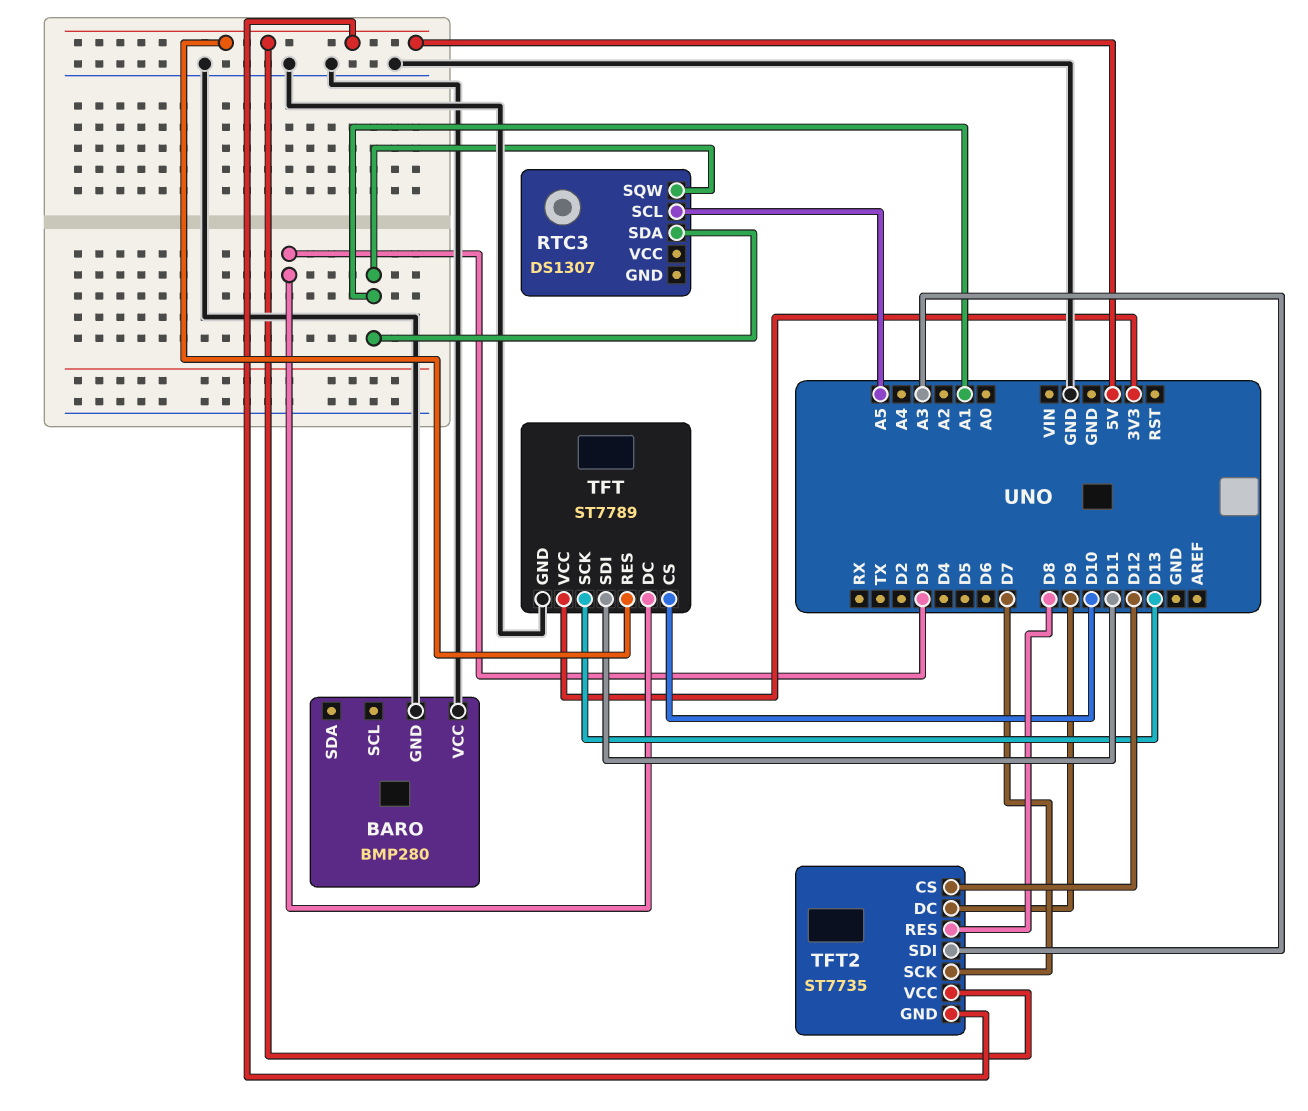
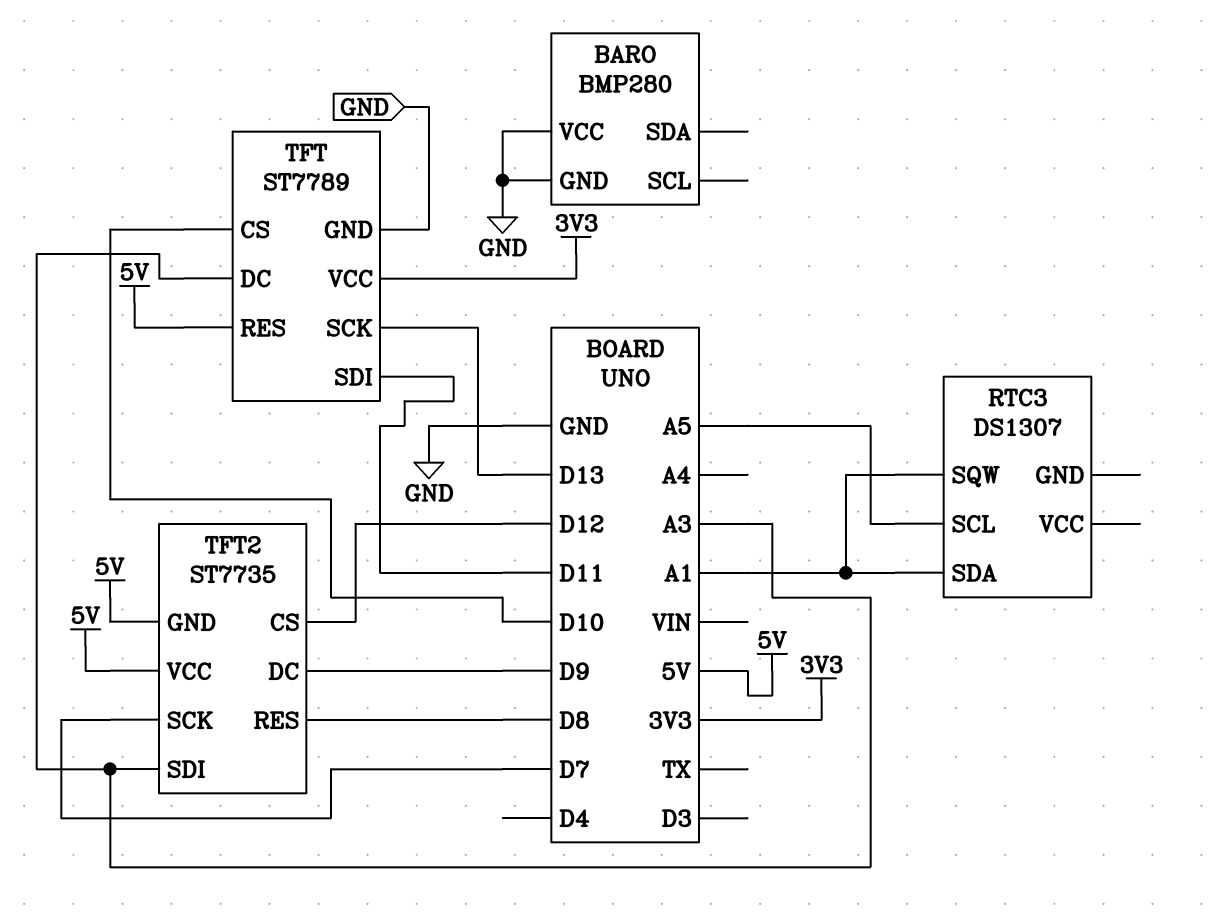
TFT pin DC: D3 -> A3

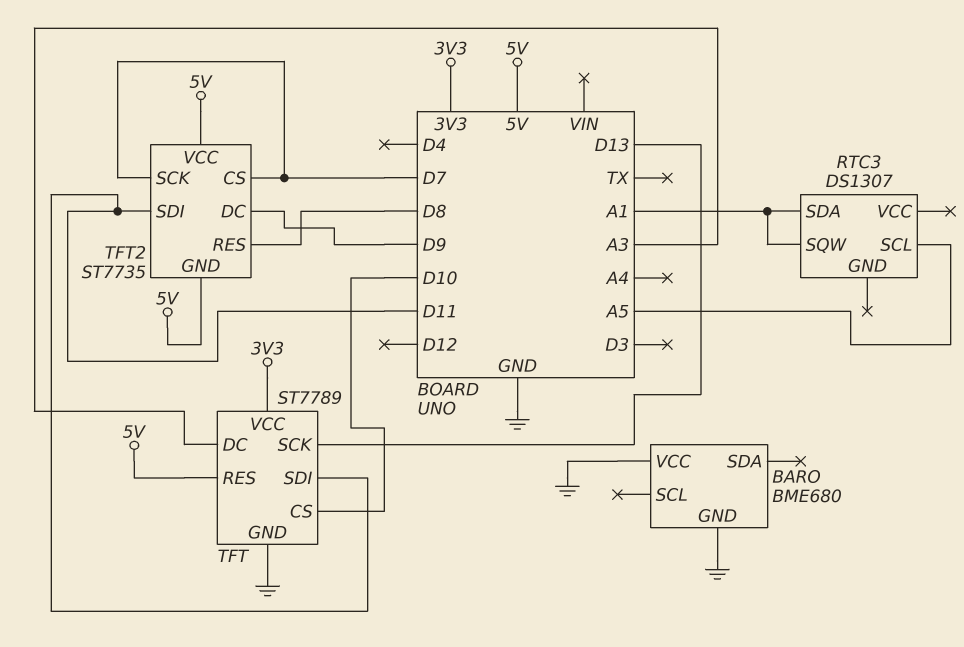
BARO: BMP280 -> BME680
TFT2 pin CS: D12 -> D7
TFT2 pin SDI: A3 -> D11

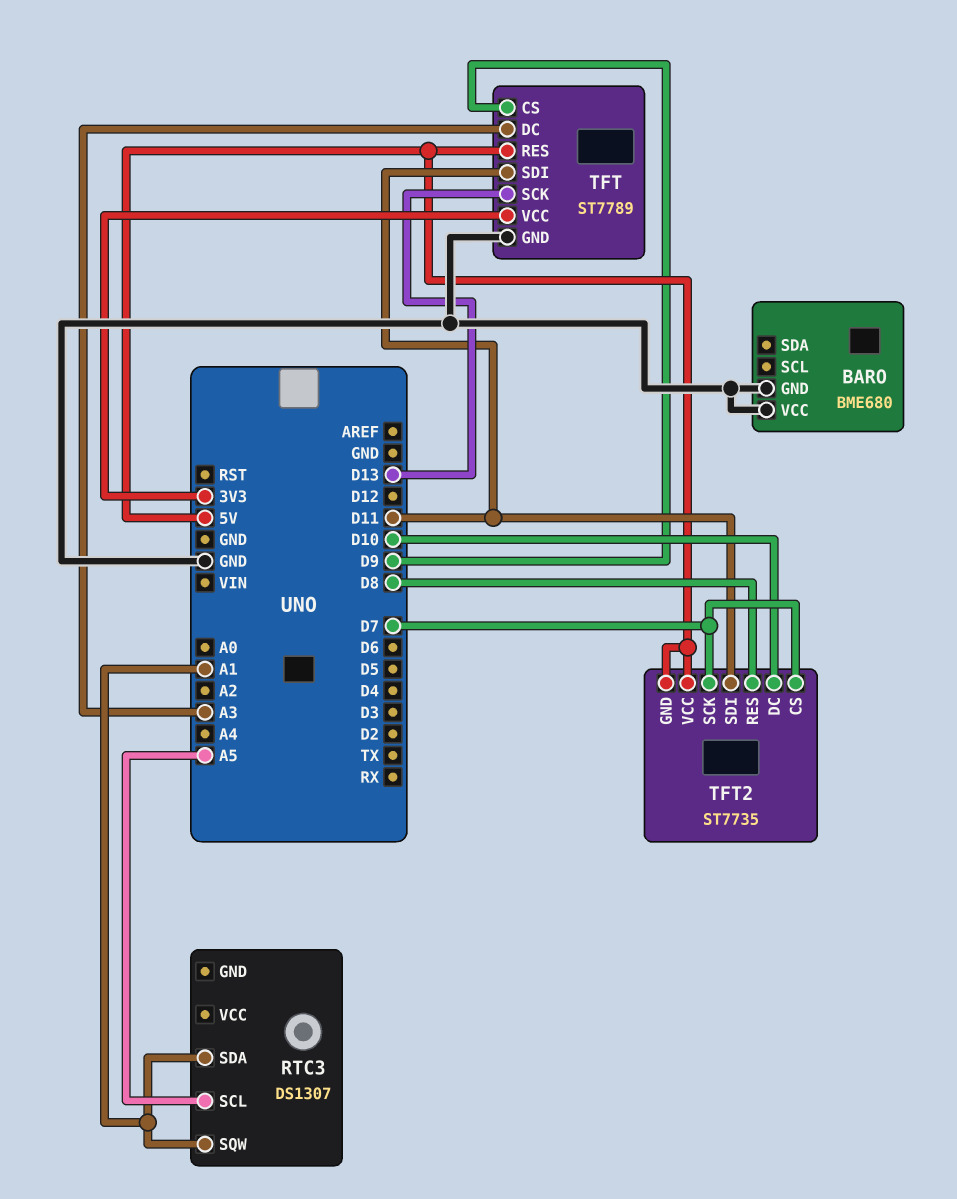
TFT pin CS: D10 -> D9
TFT2 pin DC: D9 -> D10

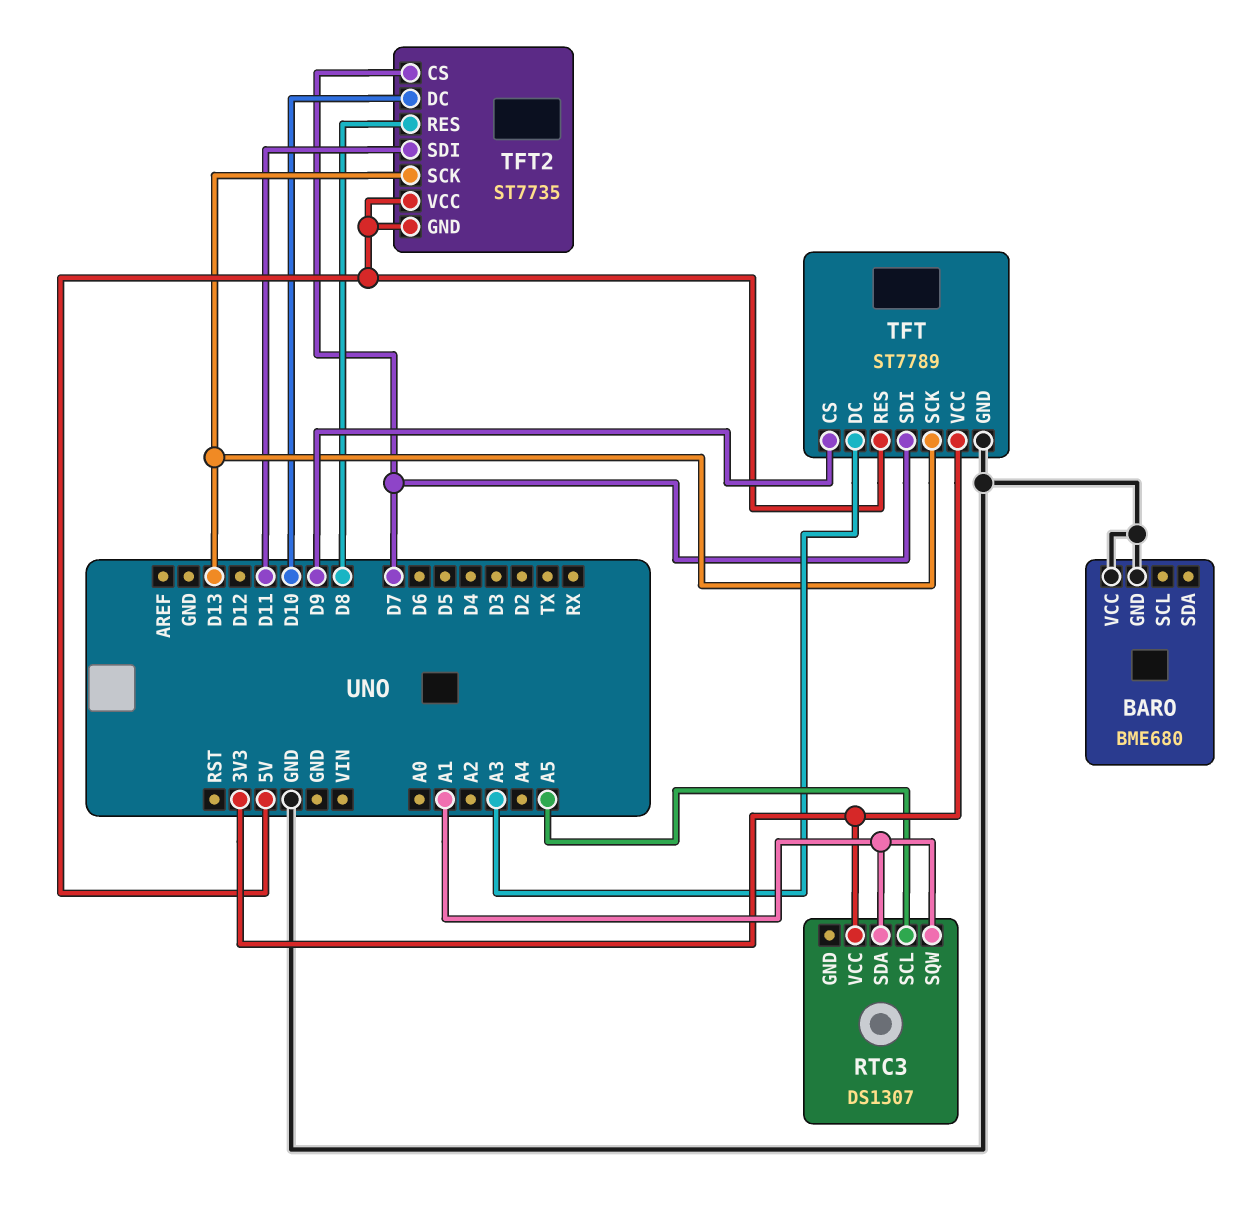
RTC3 pin VCC: none -> 3V3
TFT pin SDI: D11 -> D7
TFT2 pin SCK: D7 -> D13

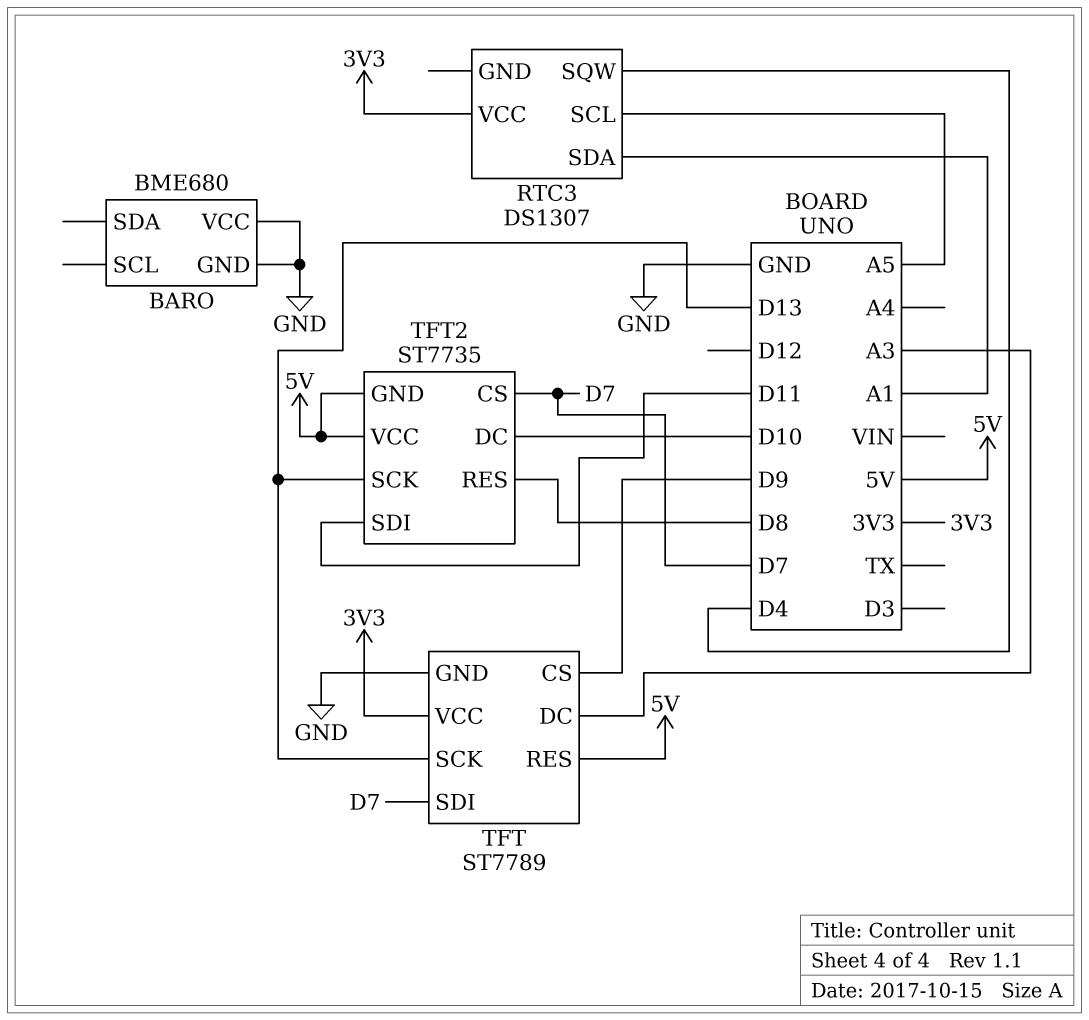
RTC3 pin SQW: A1 -> D4

